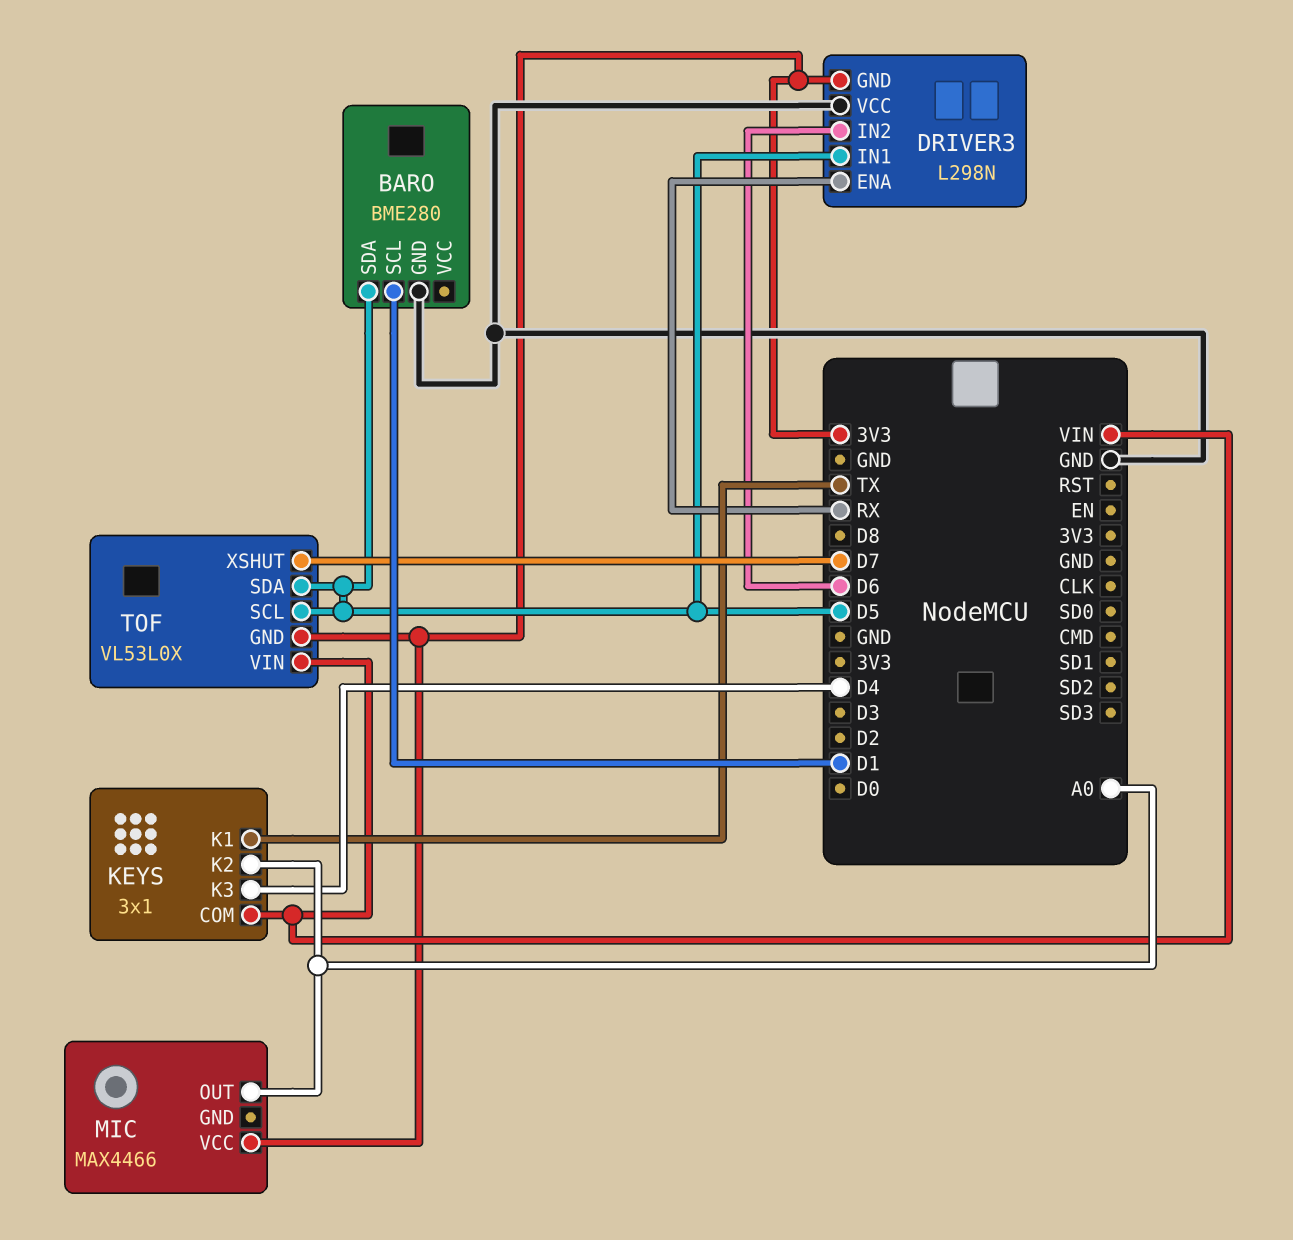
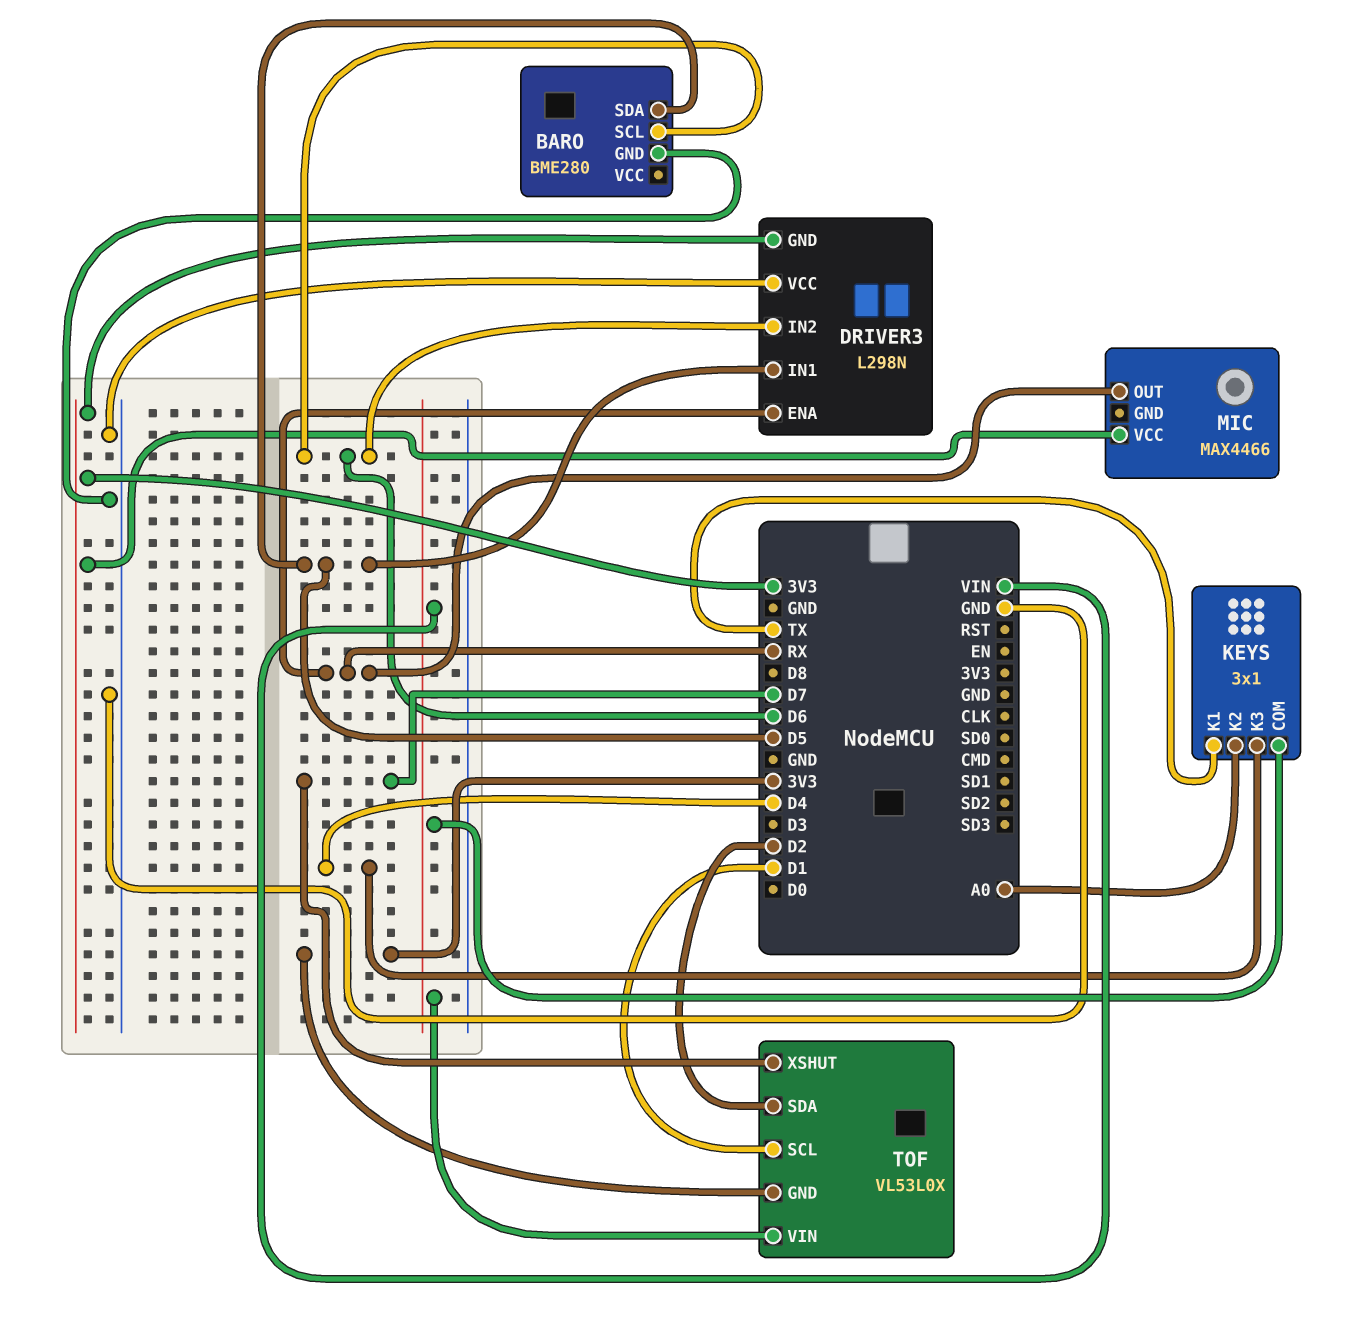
BARO pin SCL: D1 -> D6
MIC pin OUT: A0 -> RX
TOF pin SCL: D5 -> D1
TOF pin SDA: D5 -> D2

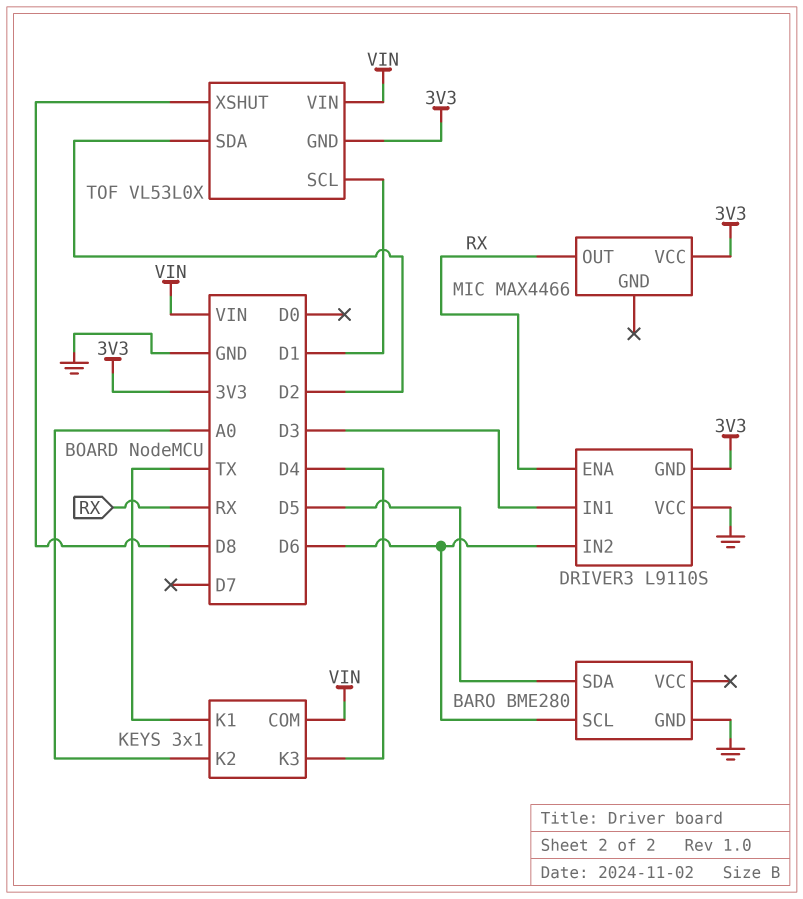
DRIVER3: L298N -> L9110S
DRIVER3 pin IN1: D5 -> D3
TOF pin XSHUT: D7 -> D8

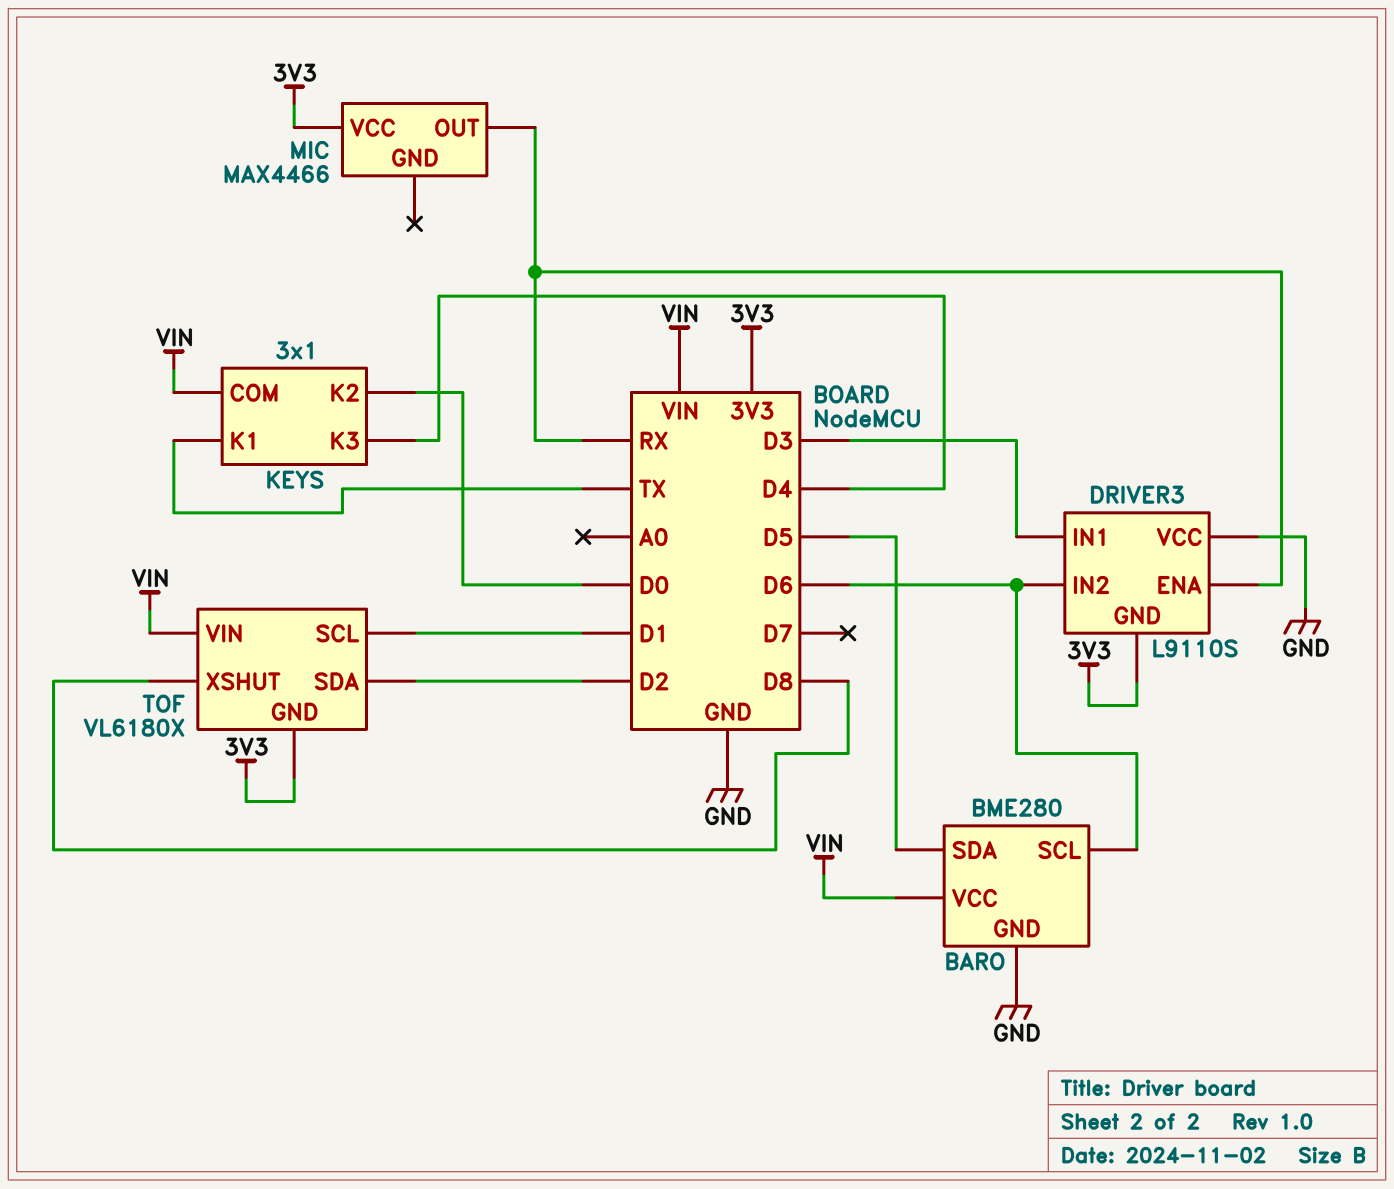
BARO pin VCC: none -> VIN
KEYS pin K2: A0 -> D0
TOF: VL53L0X -> VL6180X

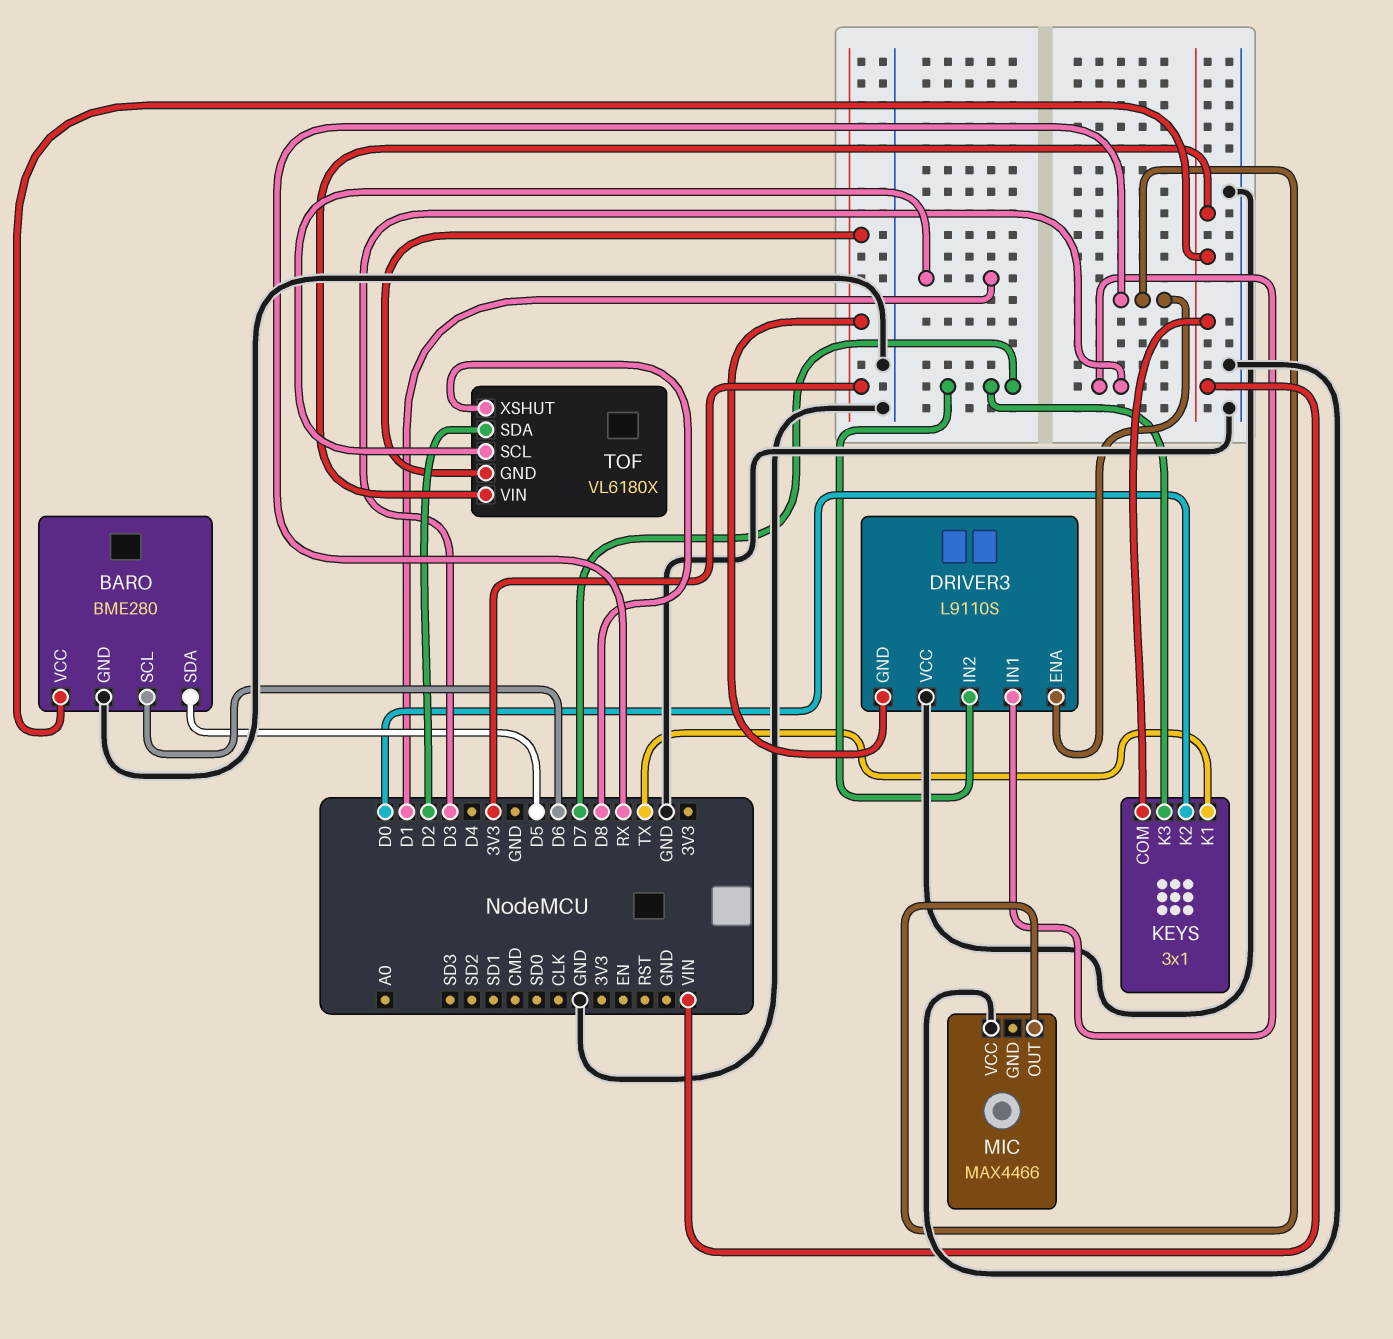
DRIVER3 pin IN2: D6 -> D7
KEYS pin K3: D4 -> D7
MIC pin VCC: 3V3 -> GND

